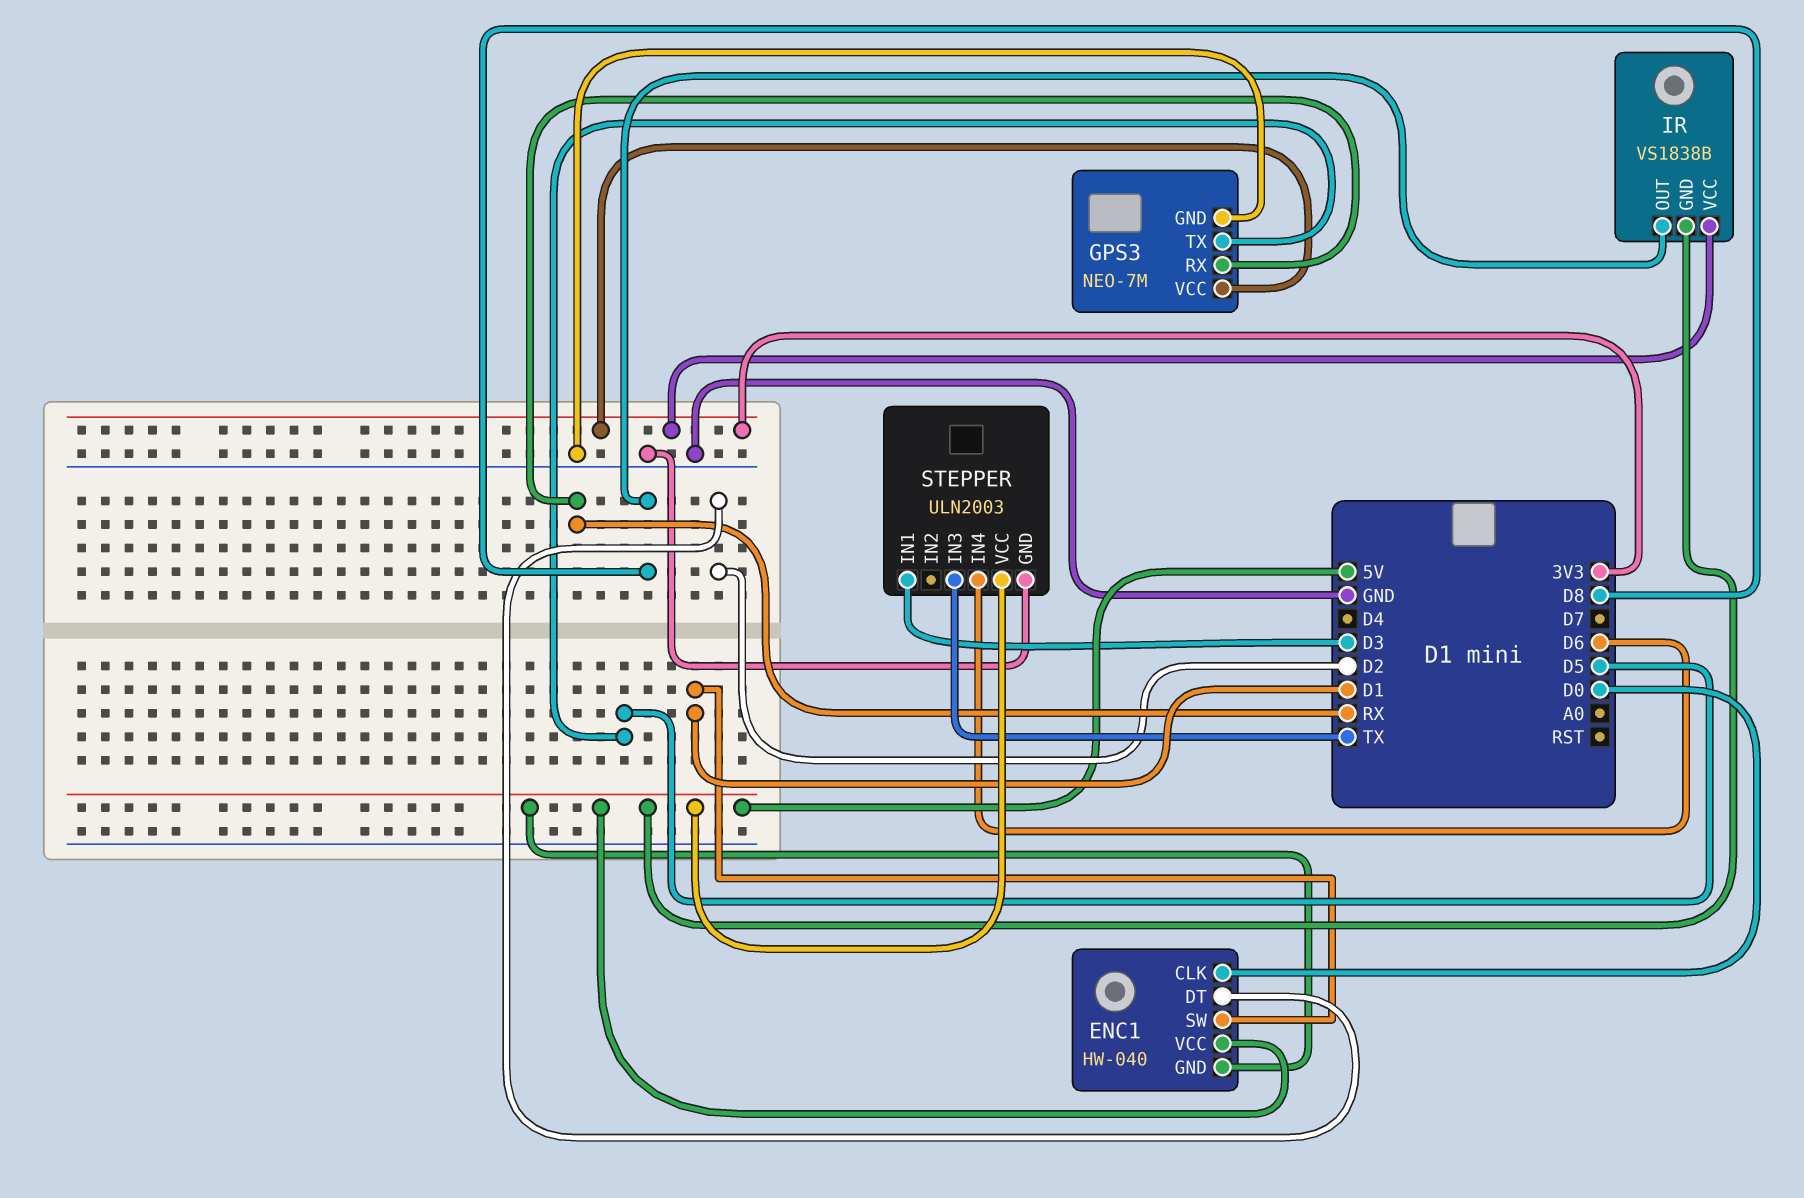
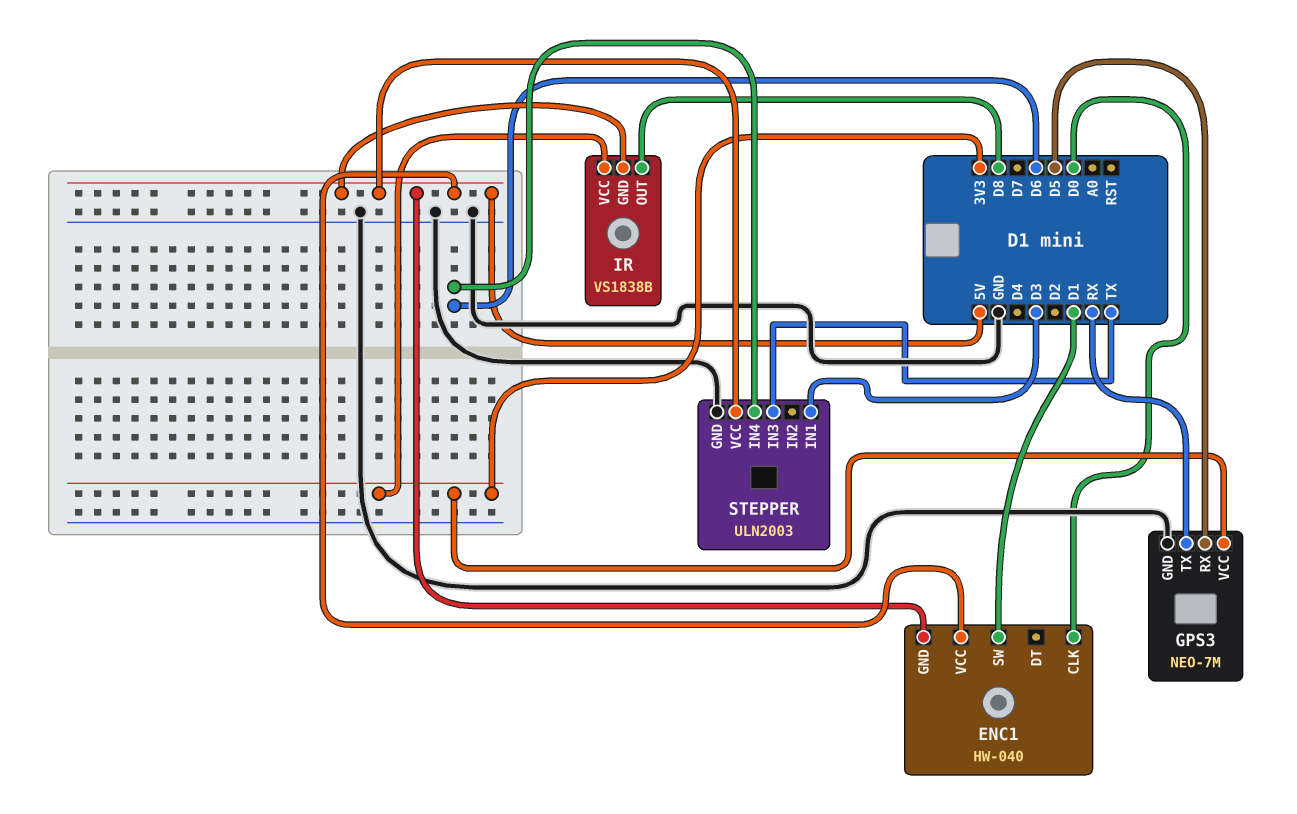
ENC1 pin DT: D2 -> none
GPS3 pin RX: RX -> D5
GPS3 pin TX: D5 -> RX

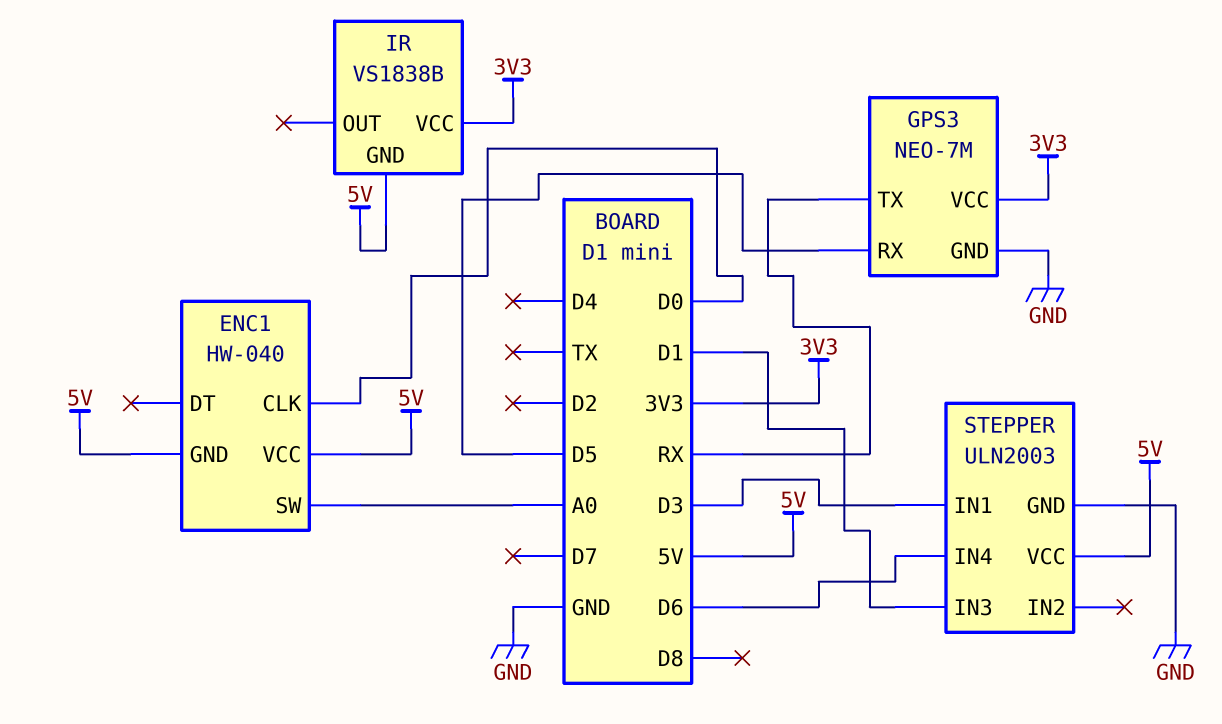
ENC1 pin SW: D1 -> A0
IR pin OUT: D8 -> none
STEPPER pin IN3: TX -> D1

